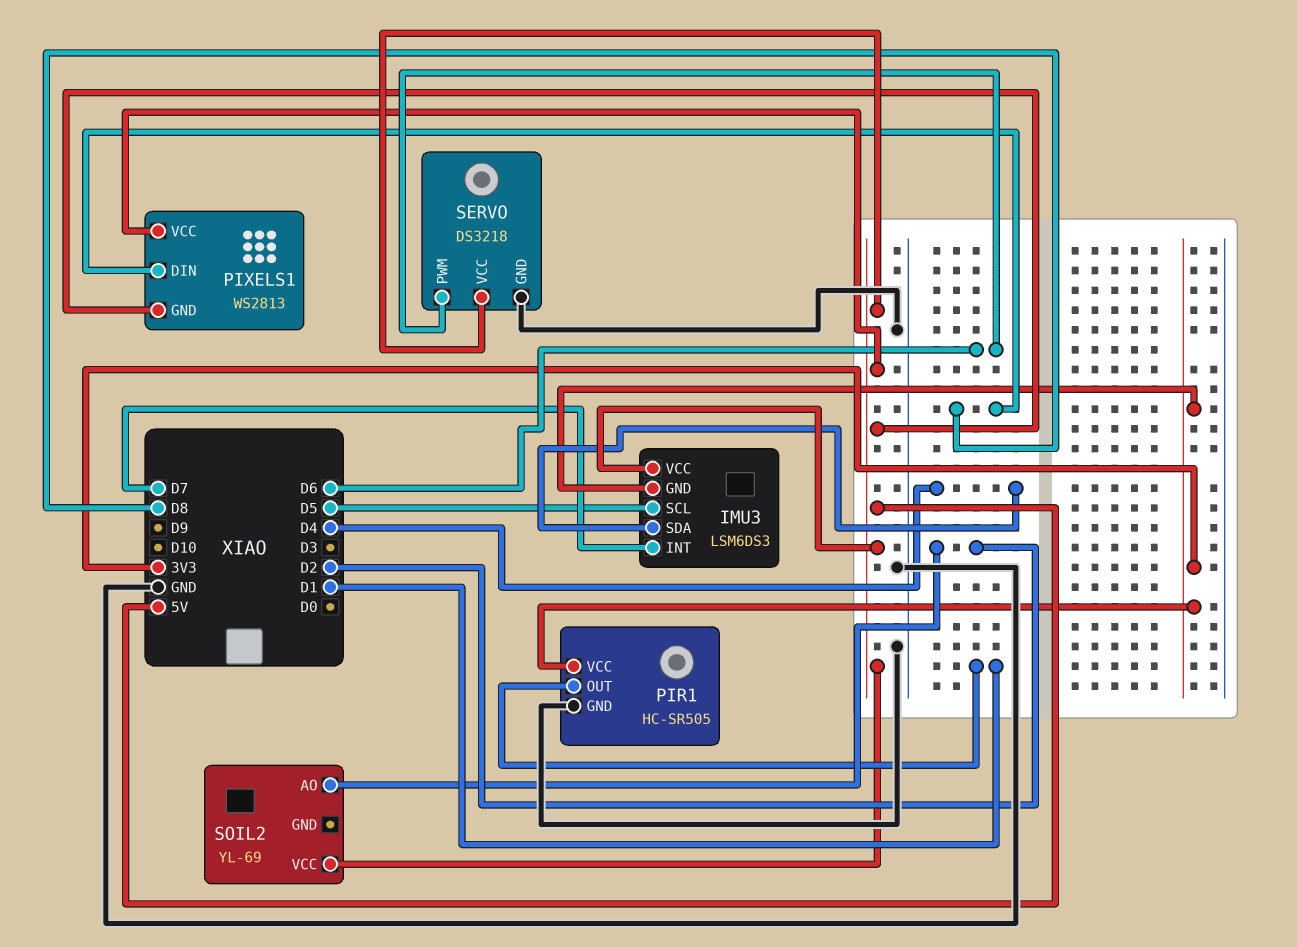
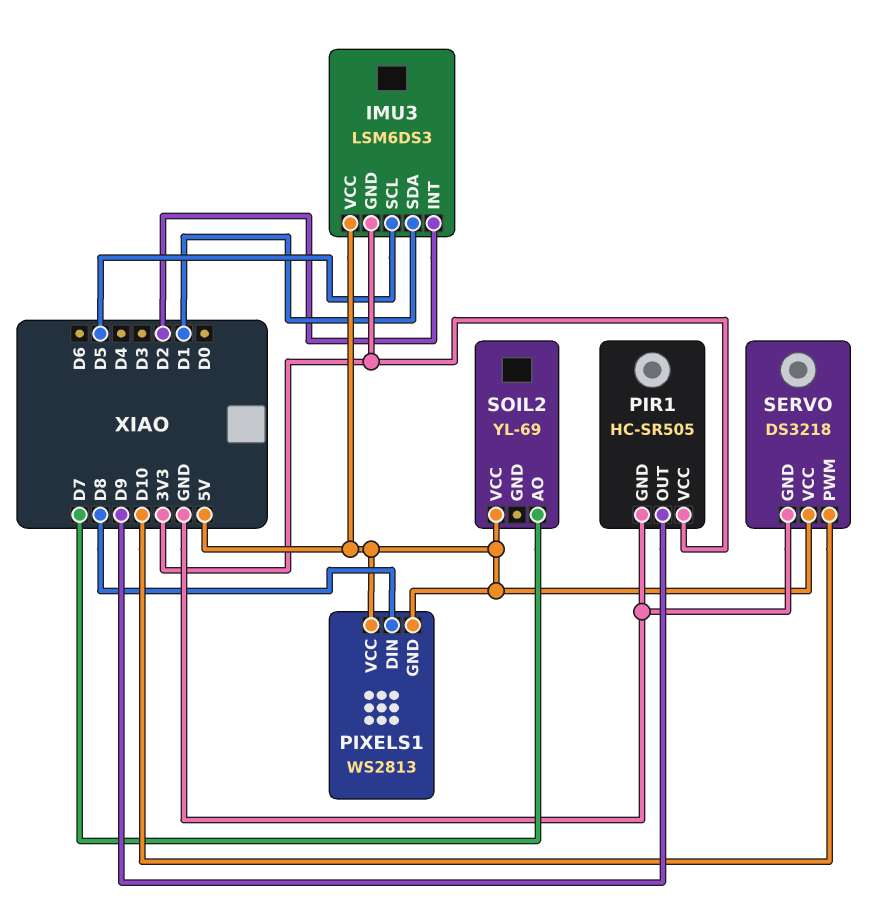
IMU3 pin INT: D7 -> D2
IMU3 pin SDA: D4 -> D1
PIR1 pin OUT: D1 -> D9
SERVO pin PWM: D6 -> D10
SOIL2 pin AO: D2 -> D7

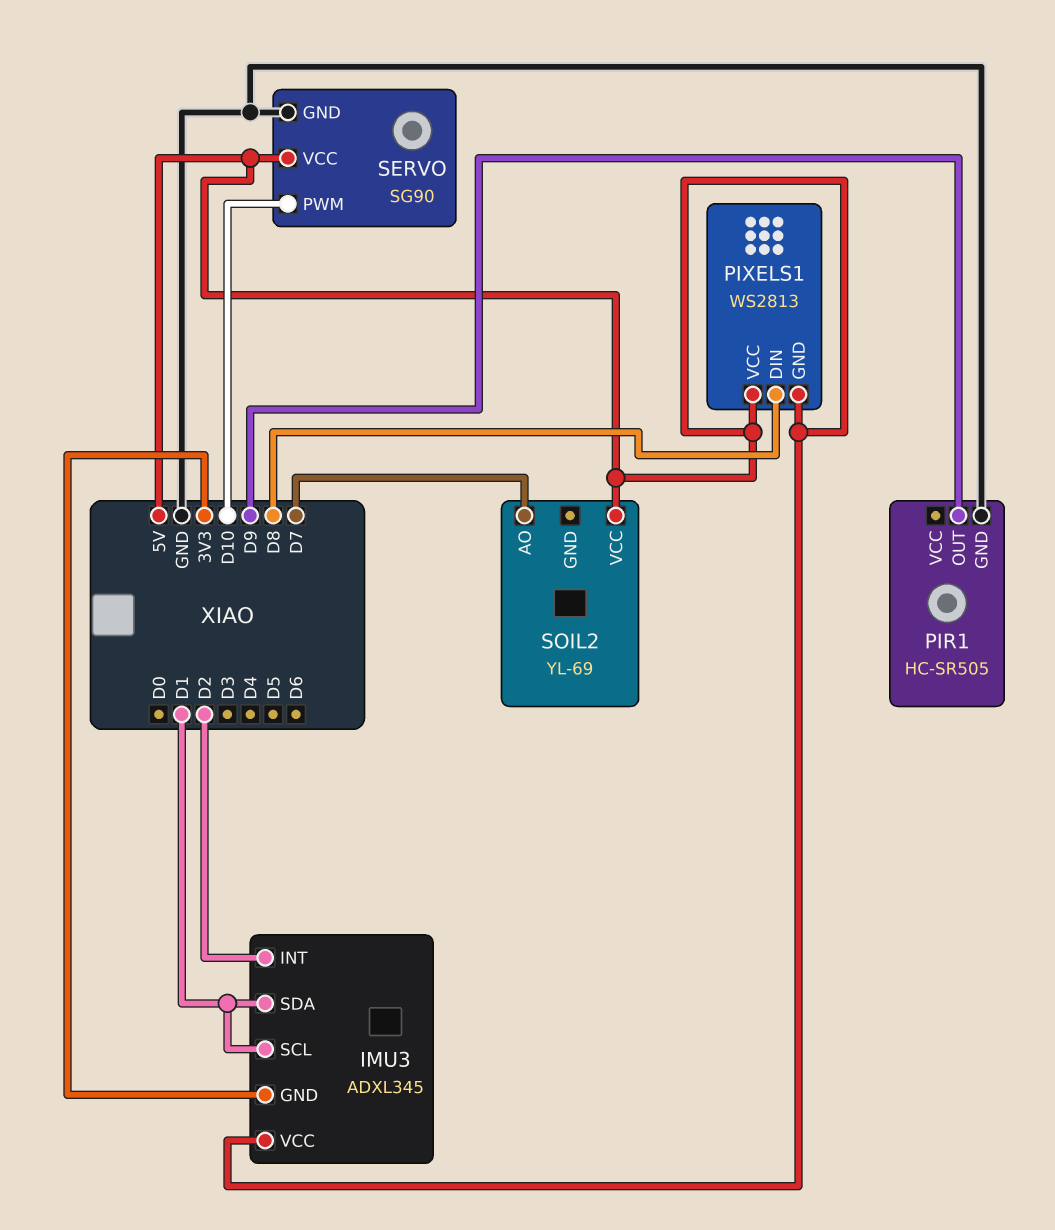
IMU3: LSM6DS3 -> ADXL345
IMU3 pin SCL: D5 -> D1
PIR1 pin VCC: 3V3 -> none
SERVO: DS3218 -> SG90

